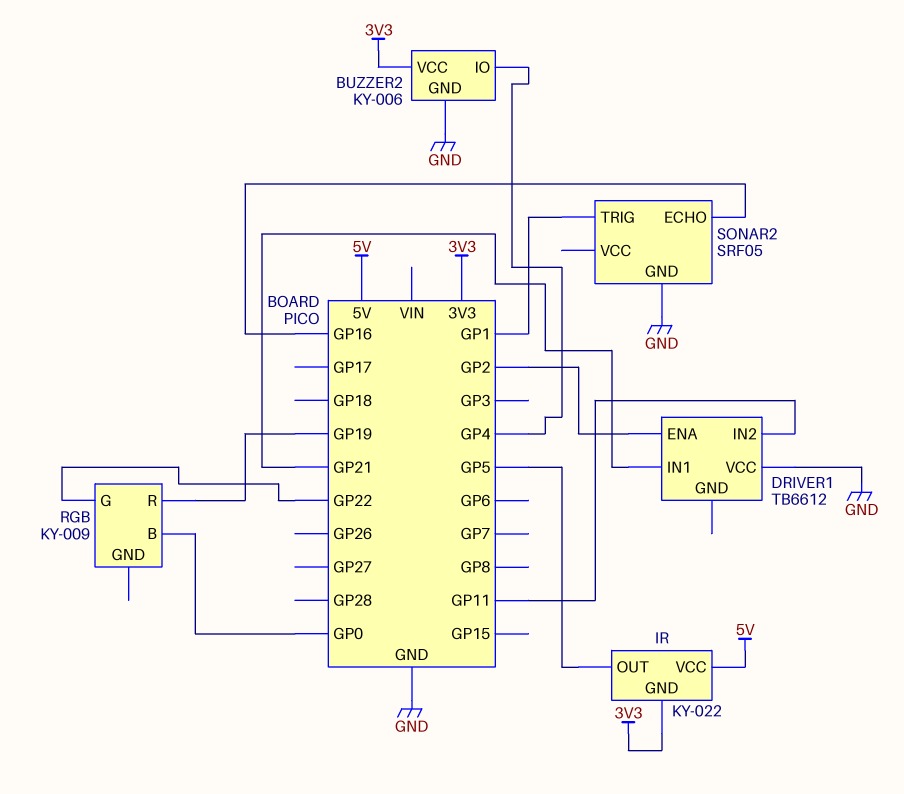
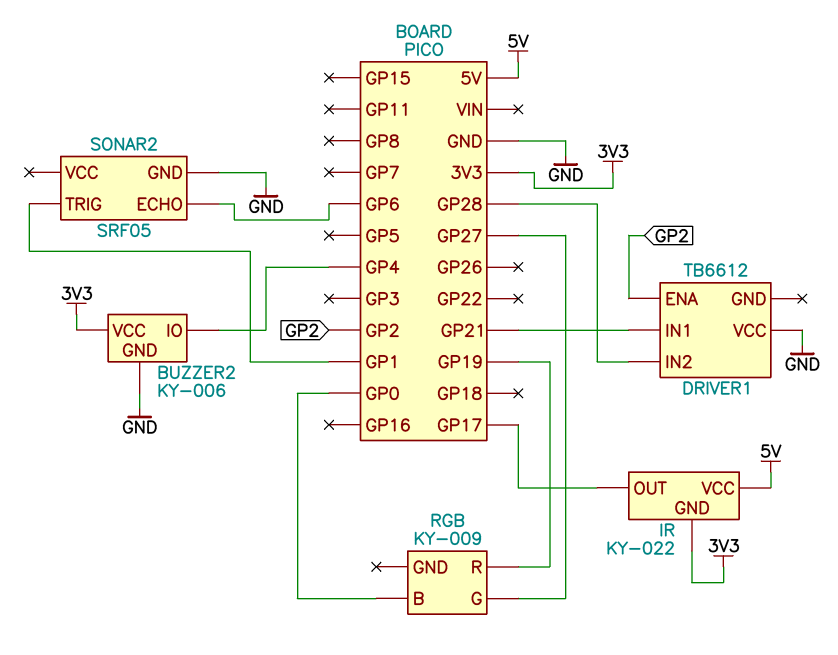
DRIVER1 pin IN2: GP11 -> GP28
IR pin OUT: GP5 -> GP17
RGB pin G: GP22 -> GP27
SONAR2 pin ECHO: GP16 -> GP6

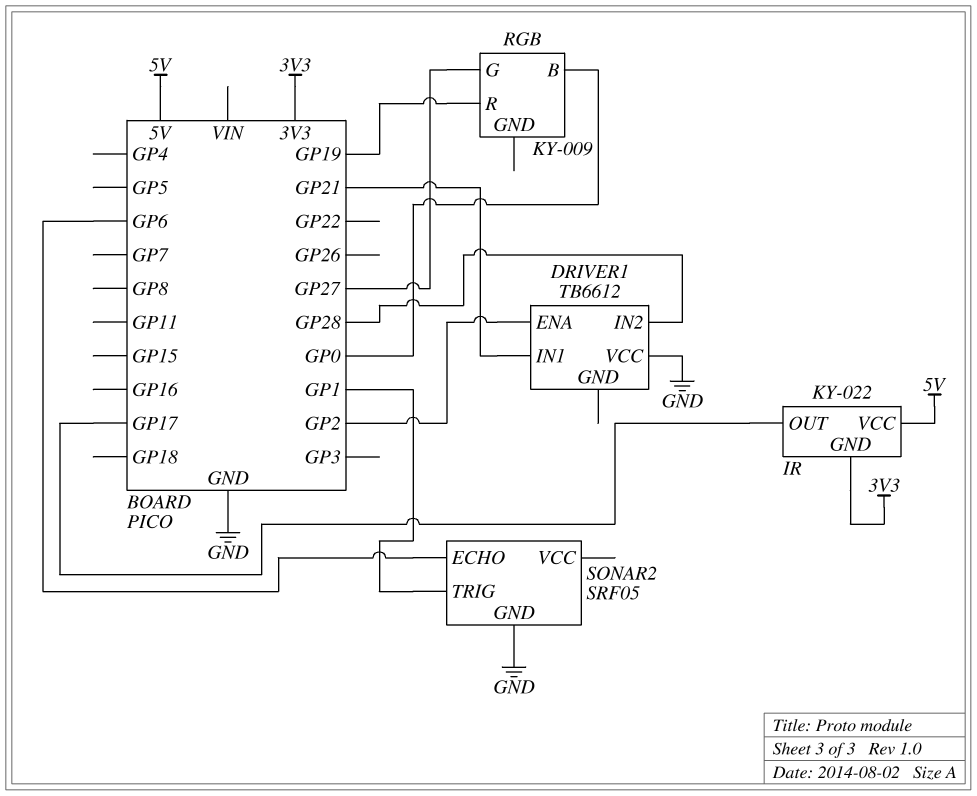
BUZZER2: KY-006 -> none
BUZZER2 pin GND: GND -> none
BUZZER2 pin IO: GP4 -> none
BUZZER2 pin VCC: 3V3 -> none

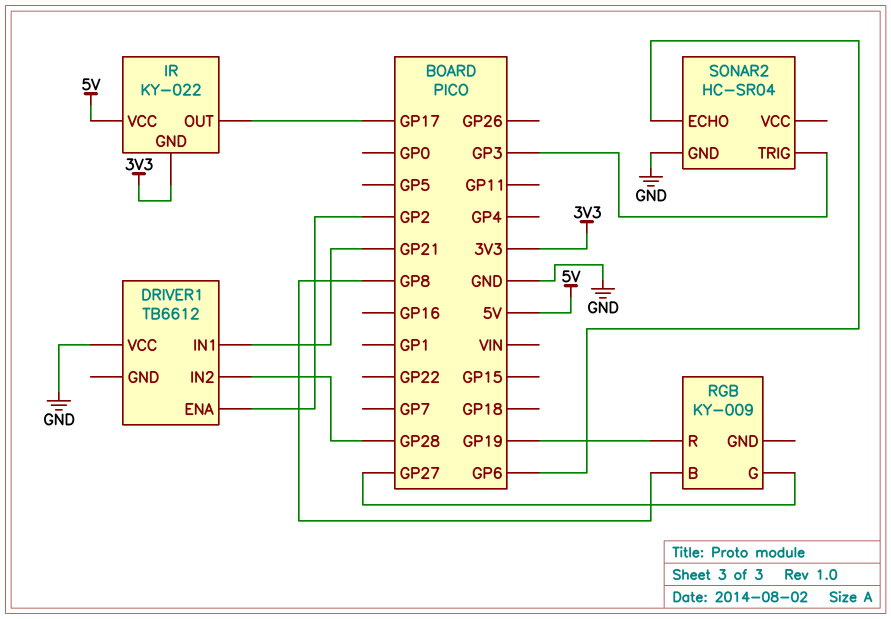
RGB pin B: GP0 -> GP8
SONAR2: SRF05 -> HC-SR04
SONAR2 pin TRIG: GP1 -> GP3

